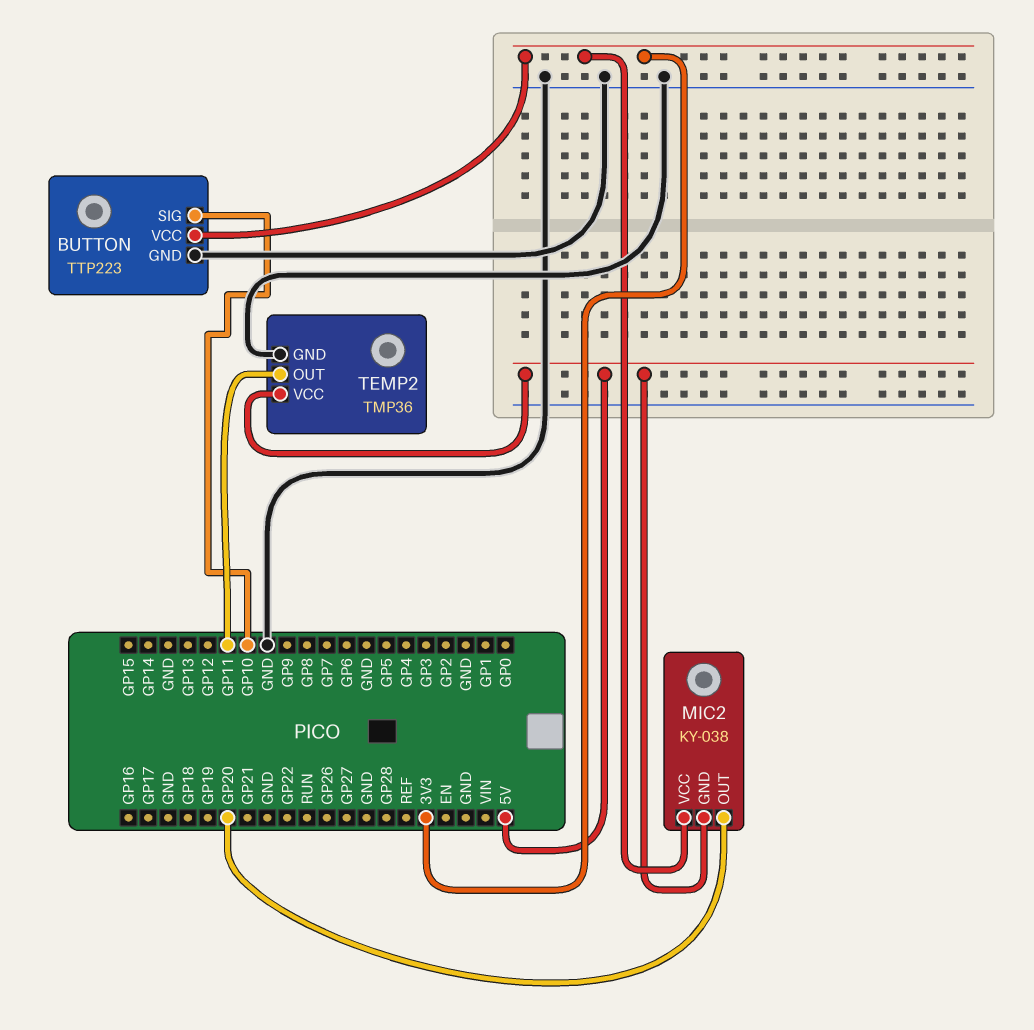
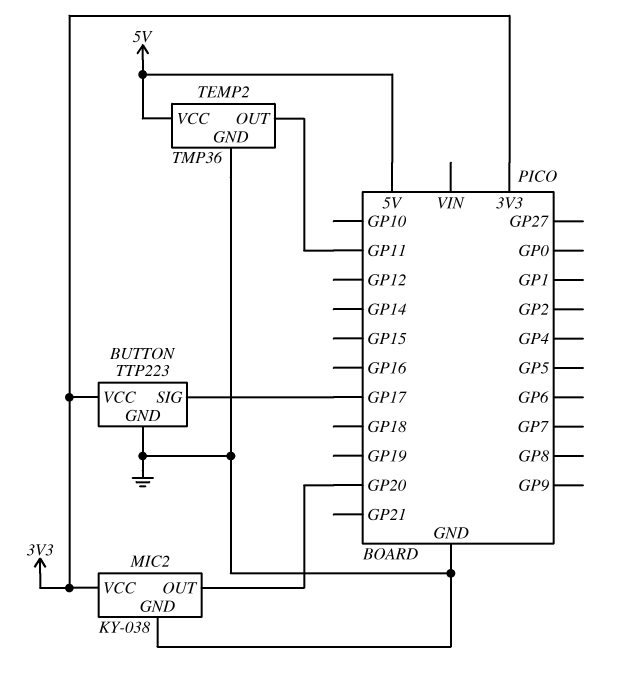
BUTTON pin SIG: GP10 -> GP17
MIC2 pin GND: 5V -> GND

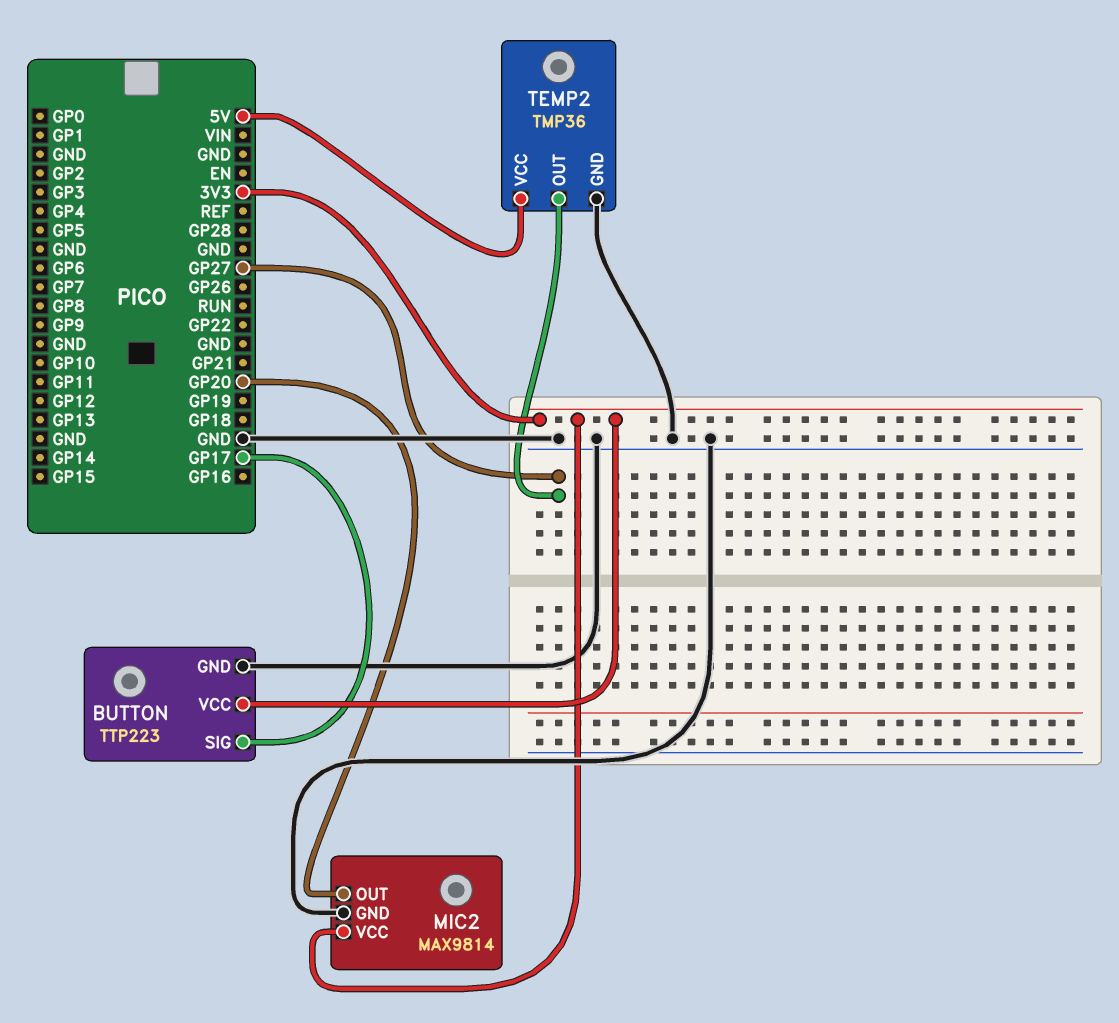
MIC2: KY-038 -> MAX9814
TEMP2 pin OUT: GP11 -> GP27

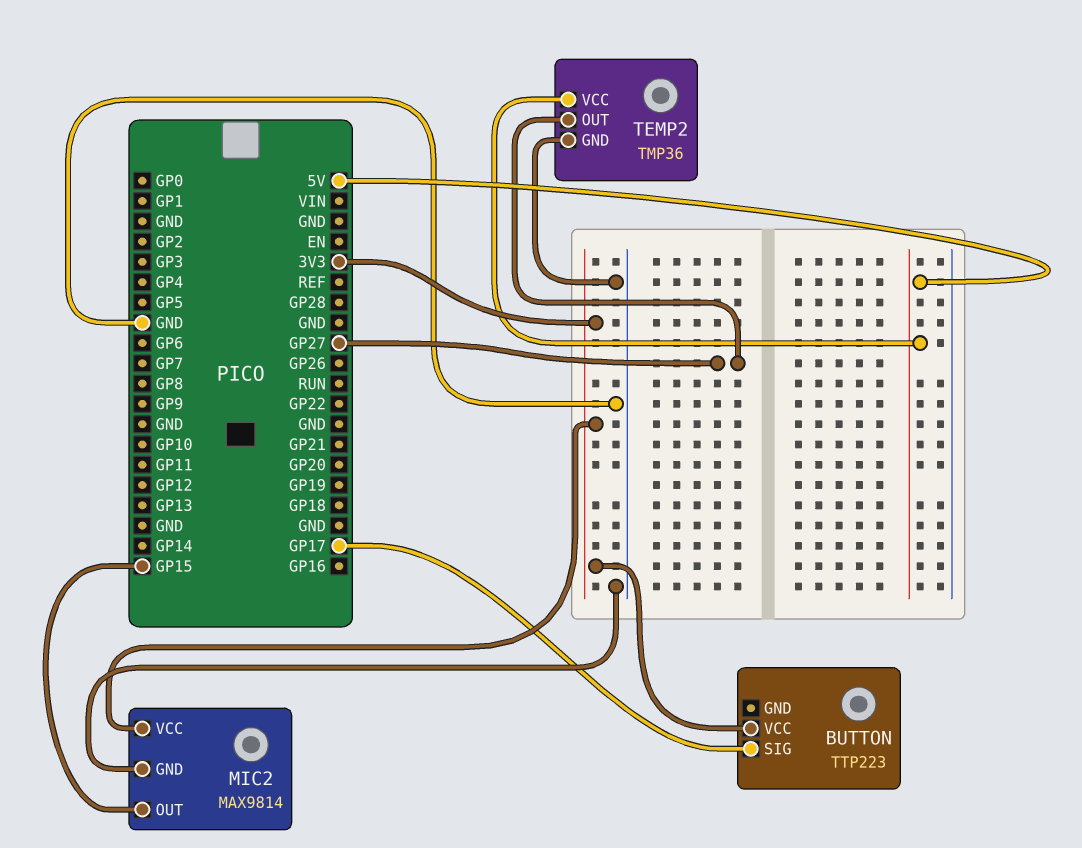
BUTTON pin GND: GND -> none
MIC2 pin OUT: GP20 -> GP15

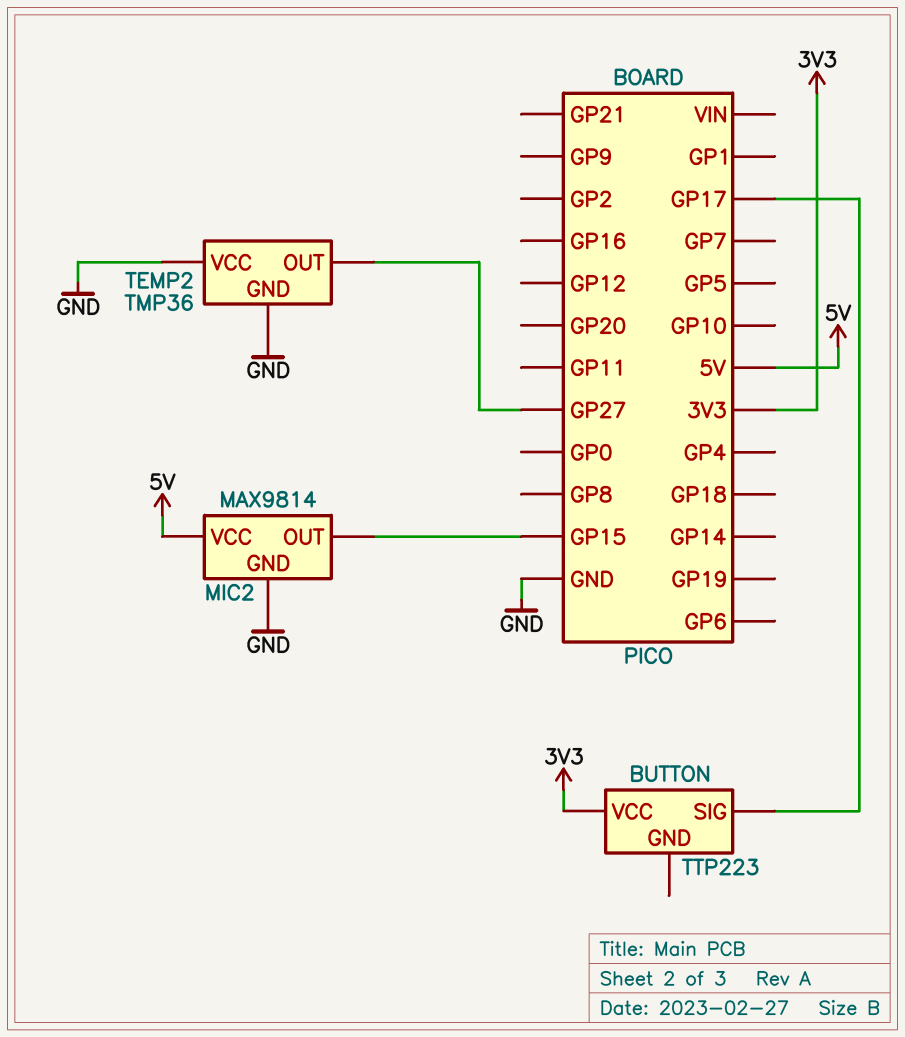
MIC2 pin VCC: 3V3 -> 5V
TEMP2 pin VCC: 5V -> GND

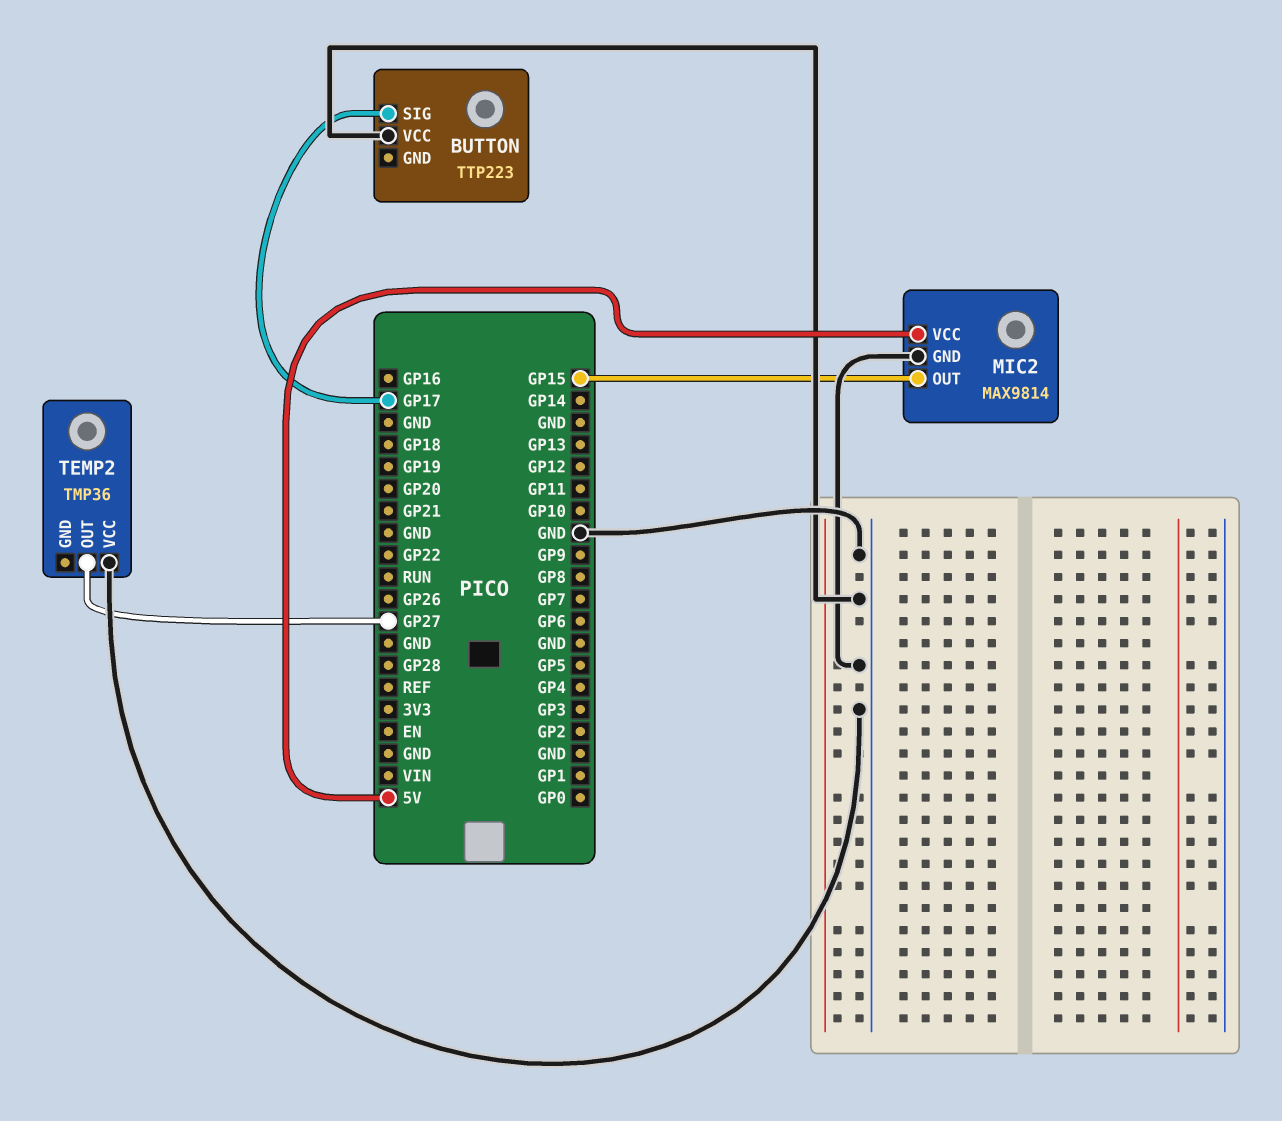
BUTTON pin VCC: 3V3 -> GND
TEMP2 pin GND: GND -> none

